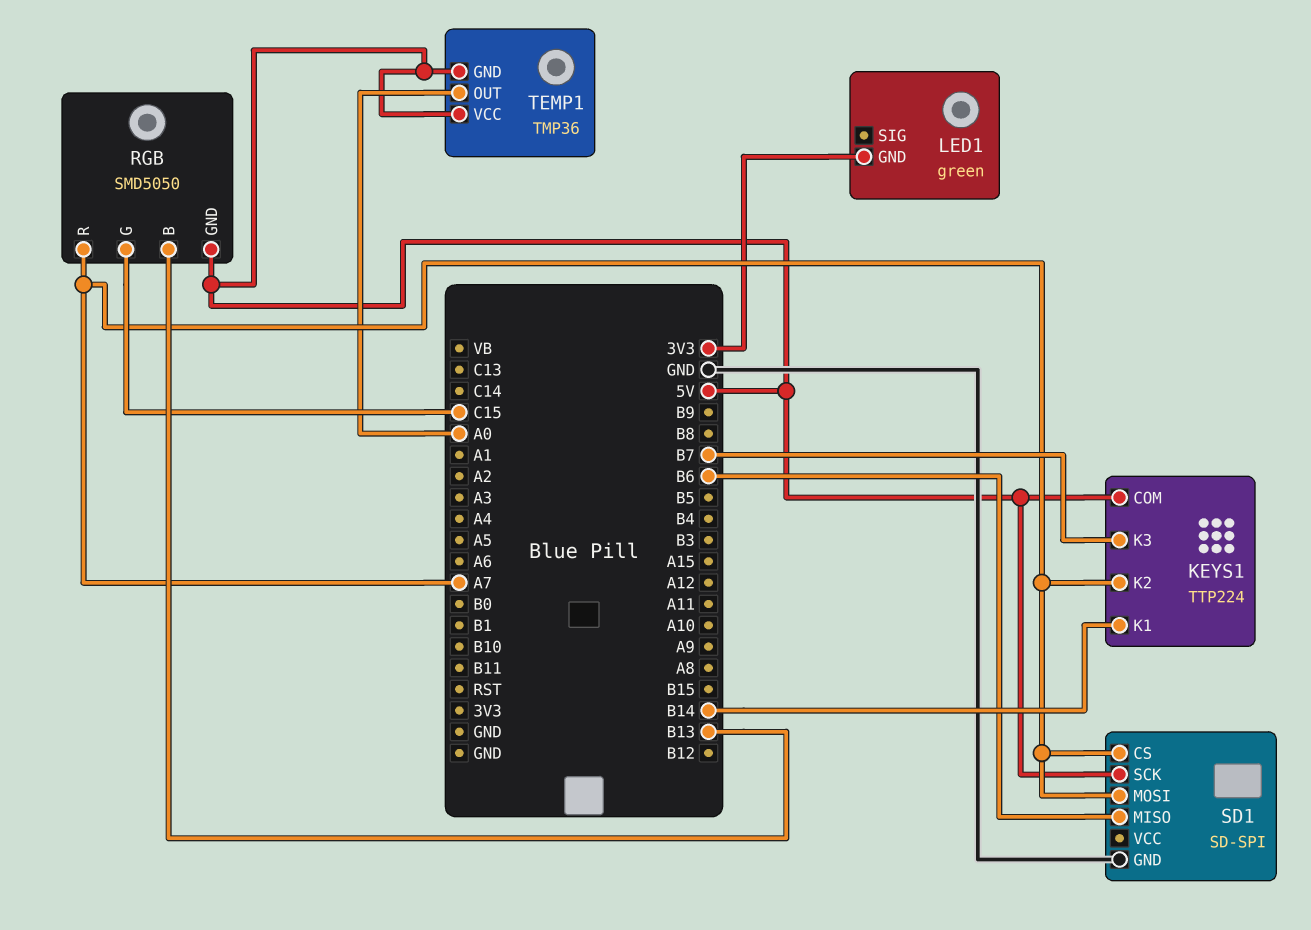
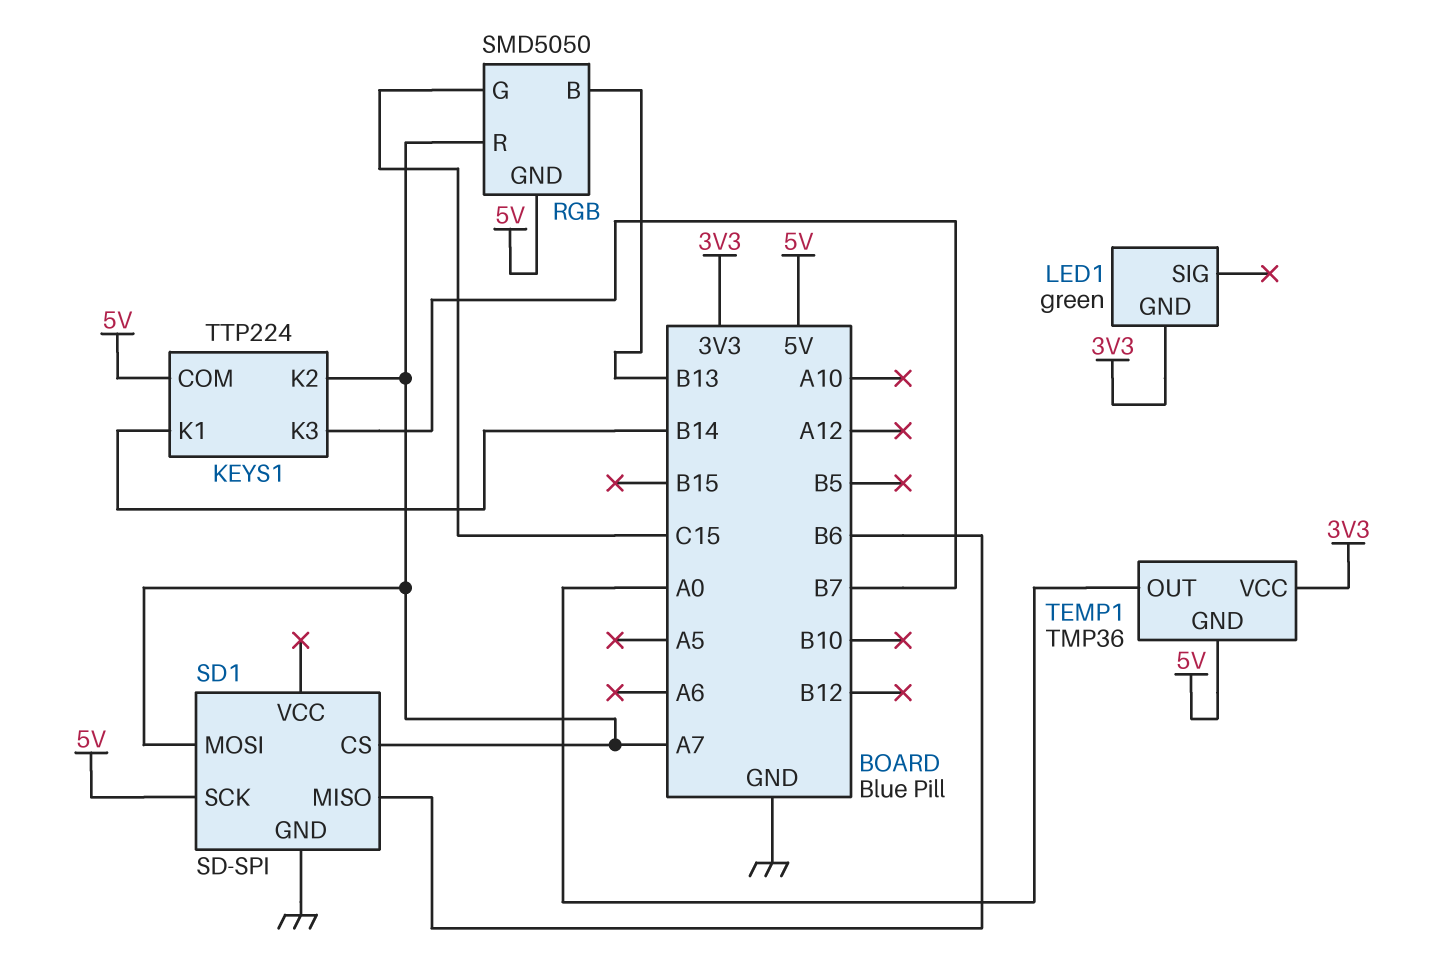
TEMP1 pin VCC: 5V -> 3V3

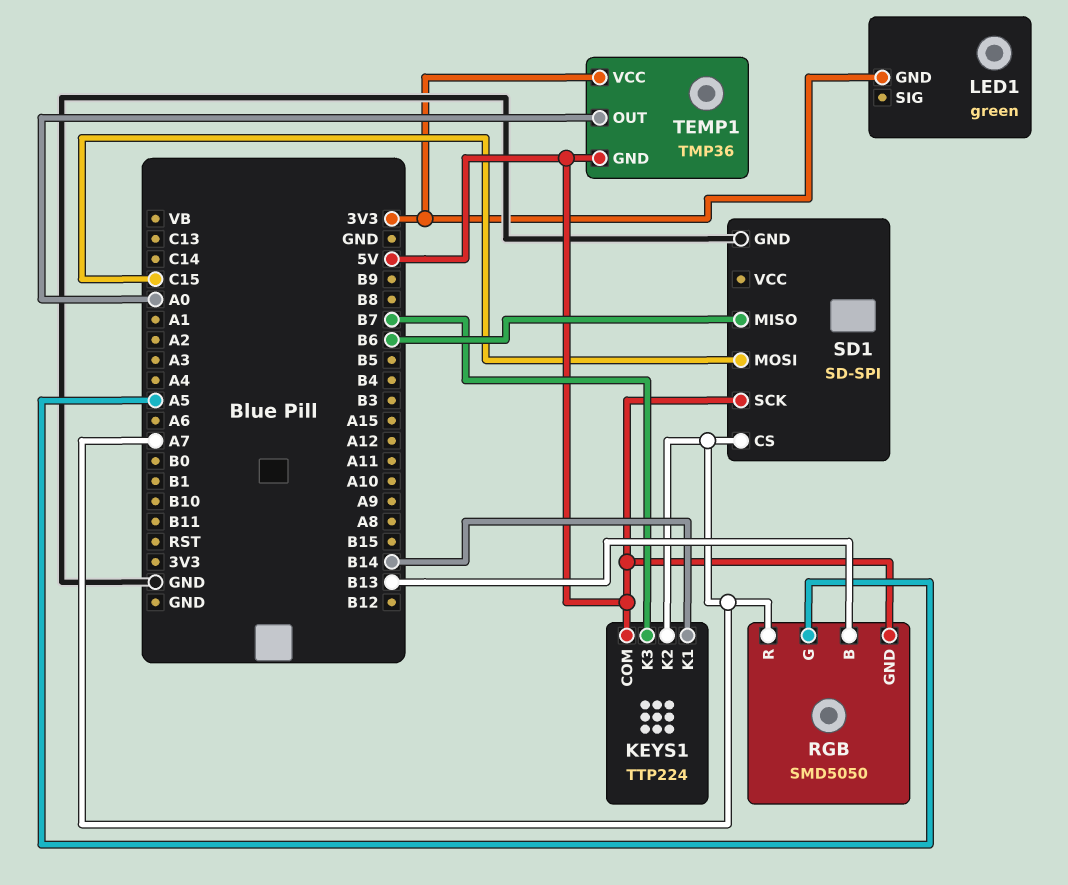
RGB pin G: C15 -> A5
SD1 pin MOSI: A7 -> C15

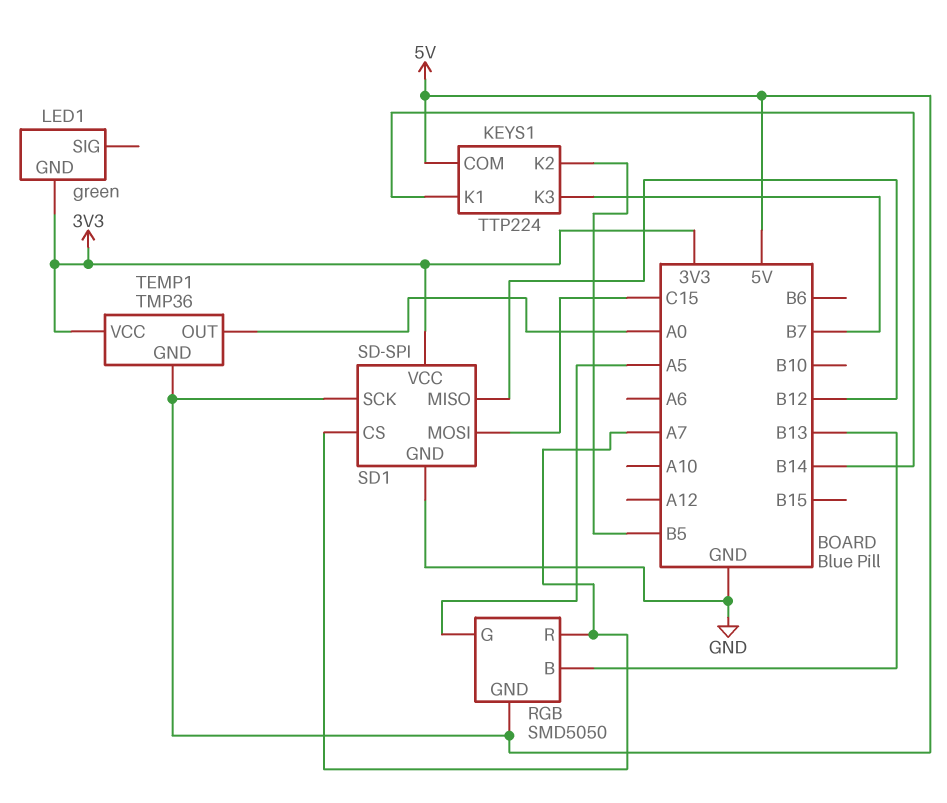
KEYS1 pin K2: A7 -> B5
SD1 pin MISO: B6 -> B12
SD1 pin VCC: none -> 3V3

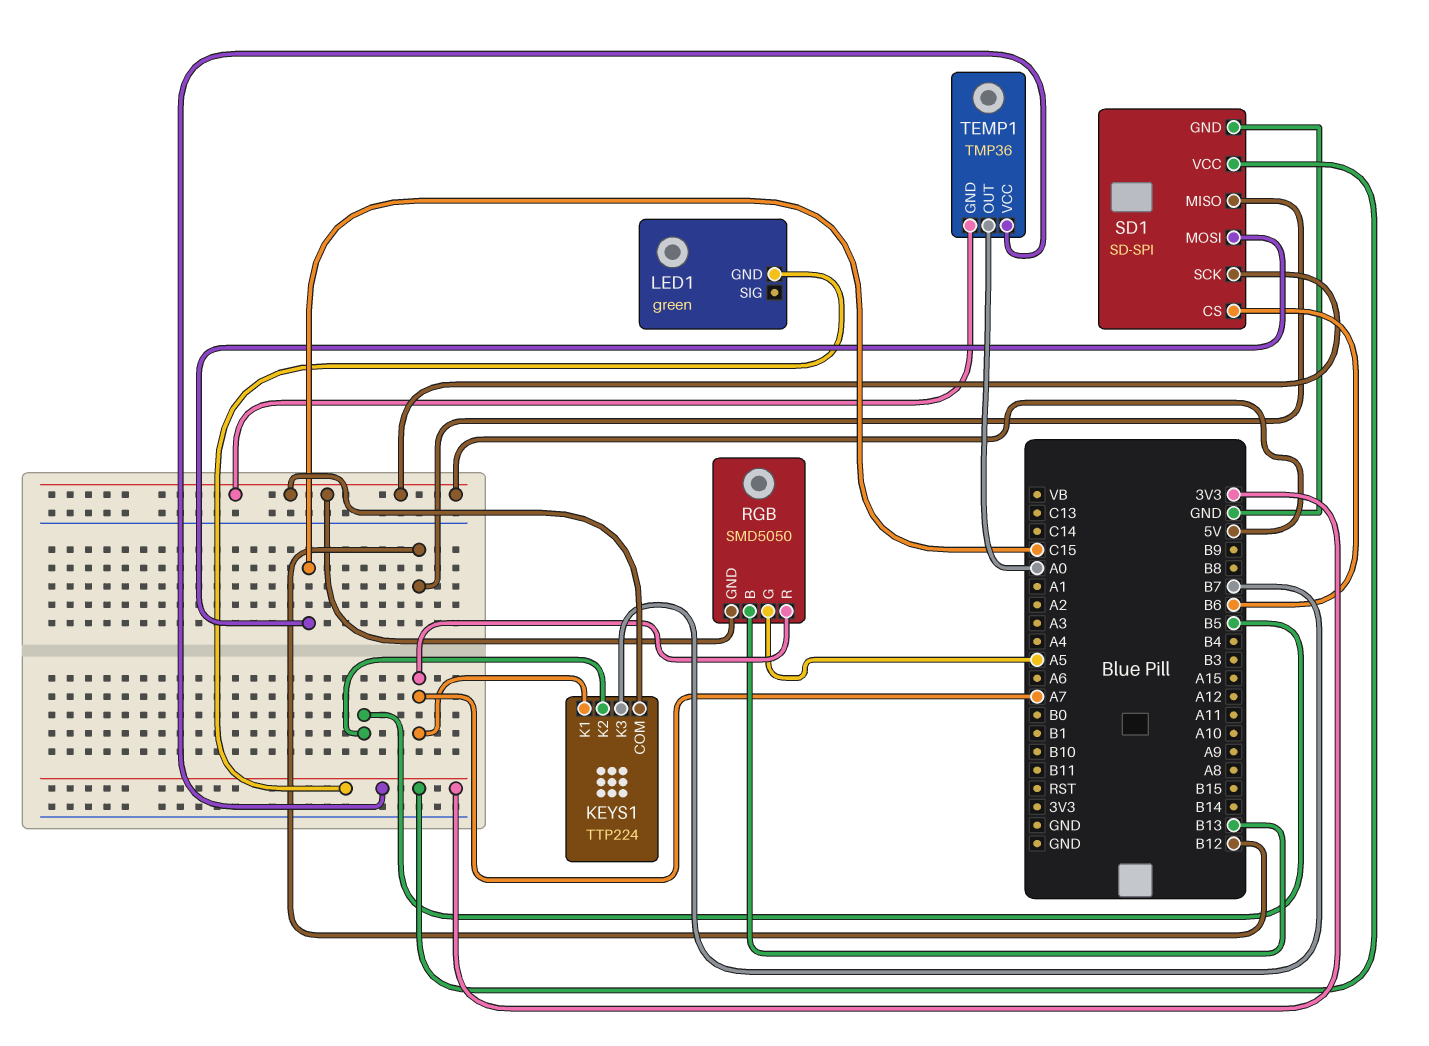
KEYS1 pin K1: B14 -> A7
SD1 pin CS: A7 -> B6

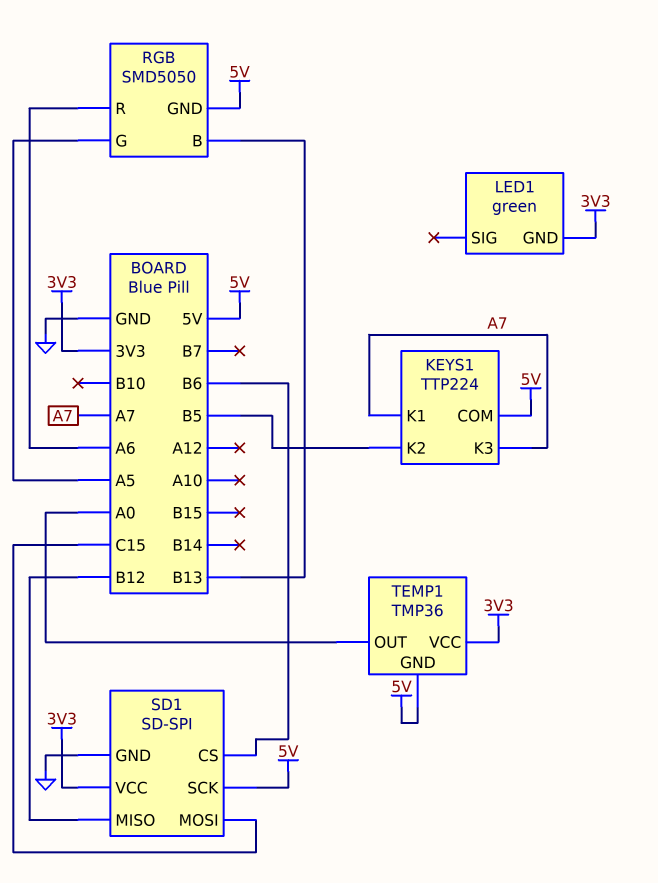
KEYS1 pin K3: B7 -> A7
RGB pin R: A7 -> A6

